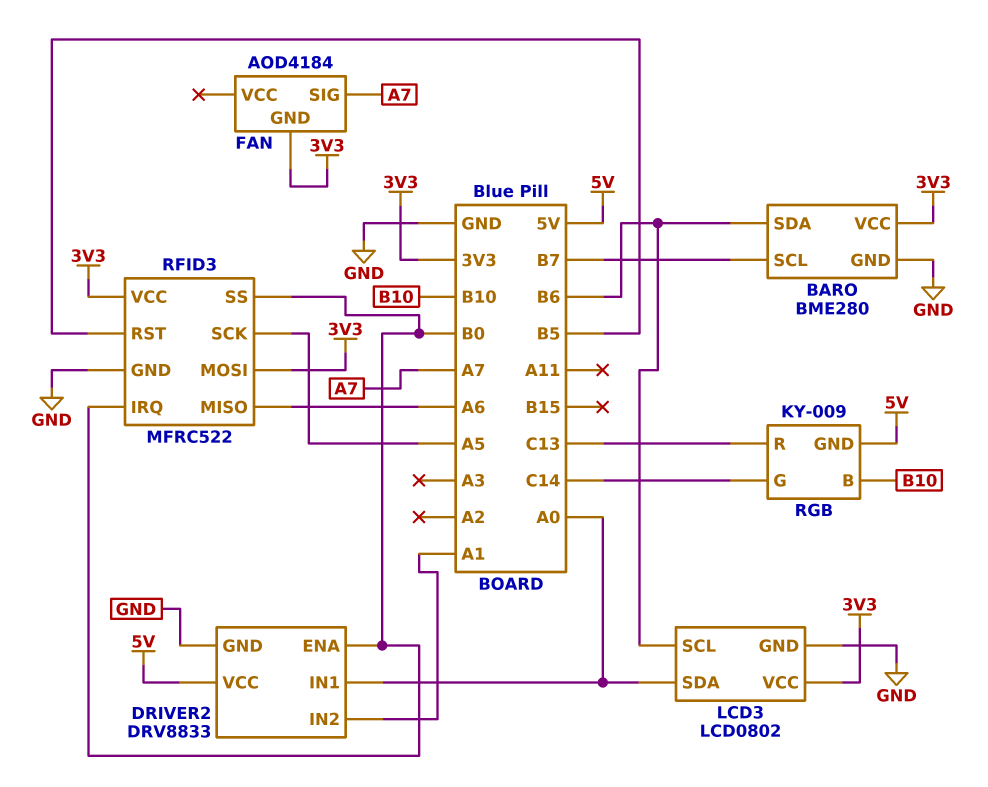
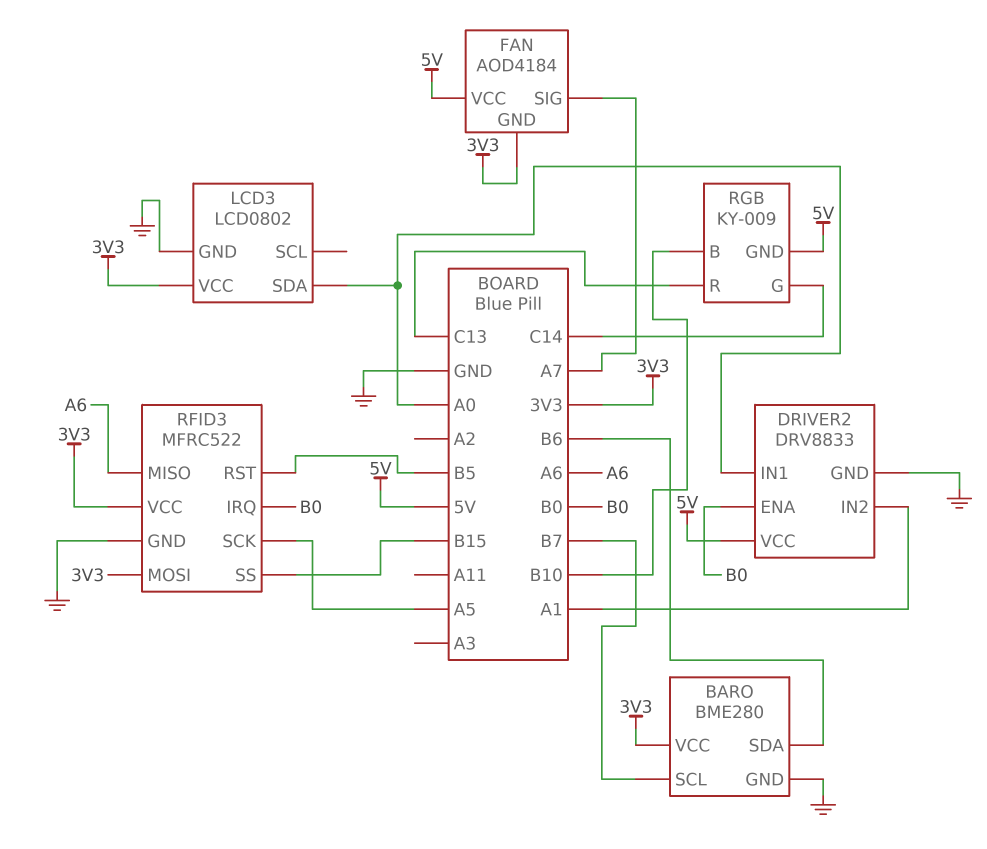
FAN pin VCC: none -> 5V
LCD3 pin SCL: B6 -> none
RFID3 pin SS: B0 -> B15

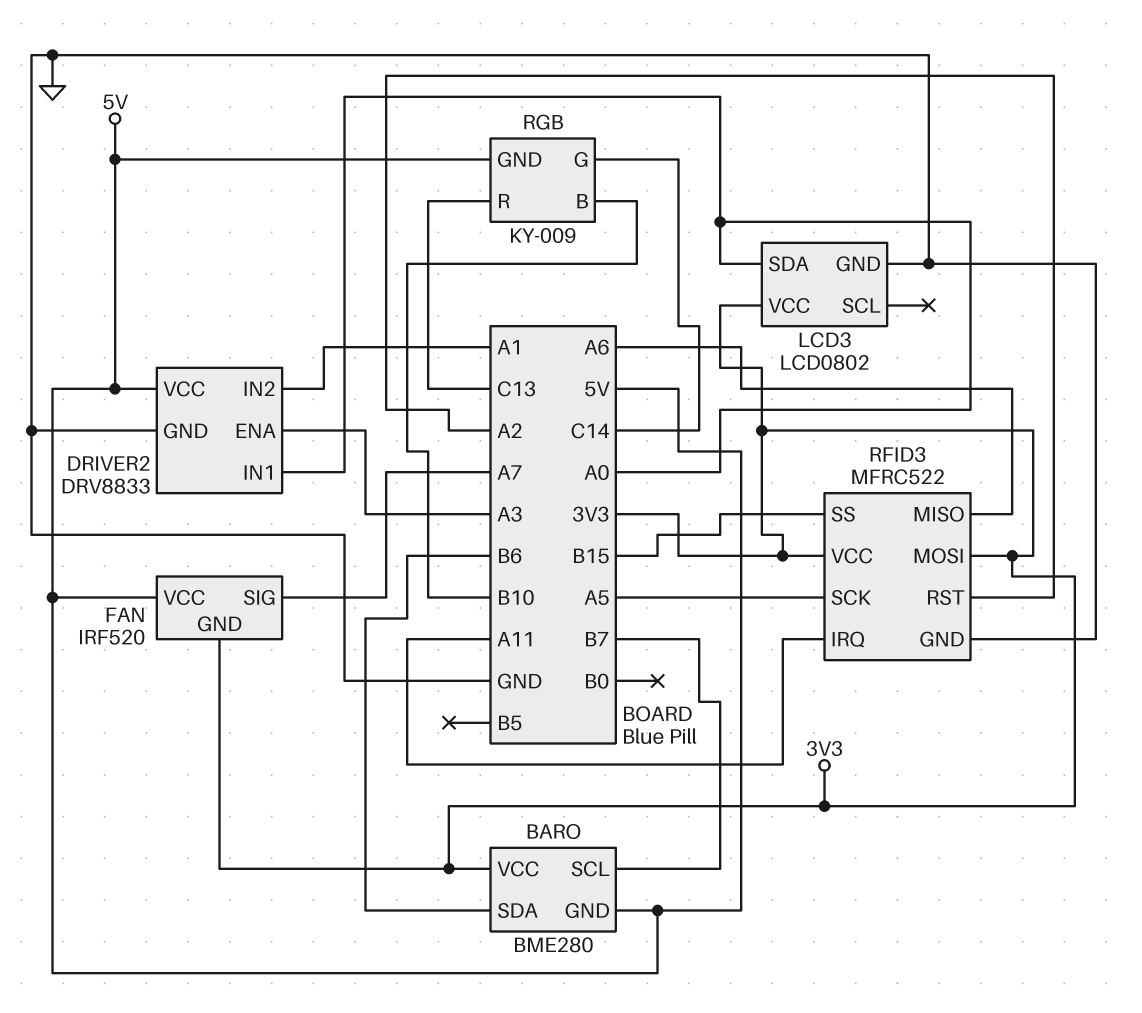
BARO pin GND: GND -> 5V
DRIVER2 pin ENA: B0 -> A3
FAN: AOD4184 -> IRF520
RFID3 pin IRQ: B0 -> A11
RFID3 pin RST: B5 -> A2

